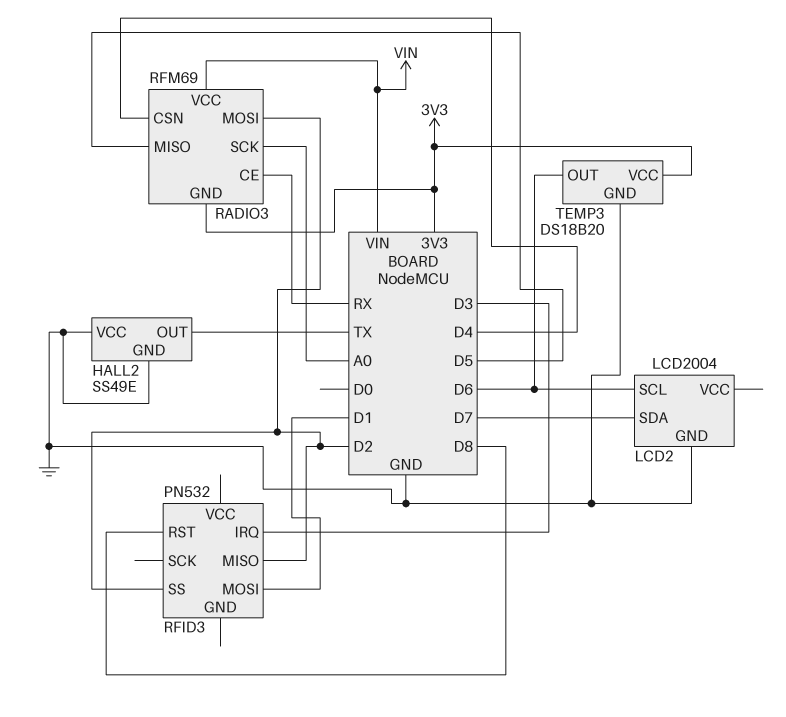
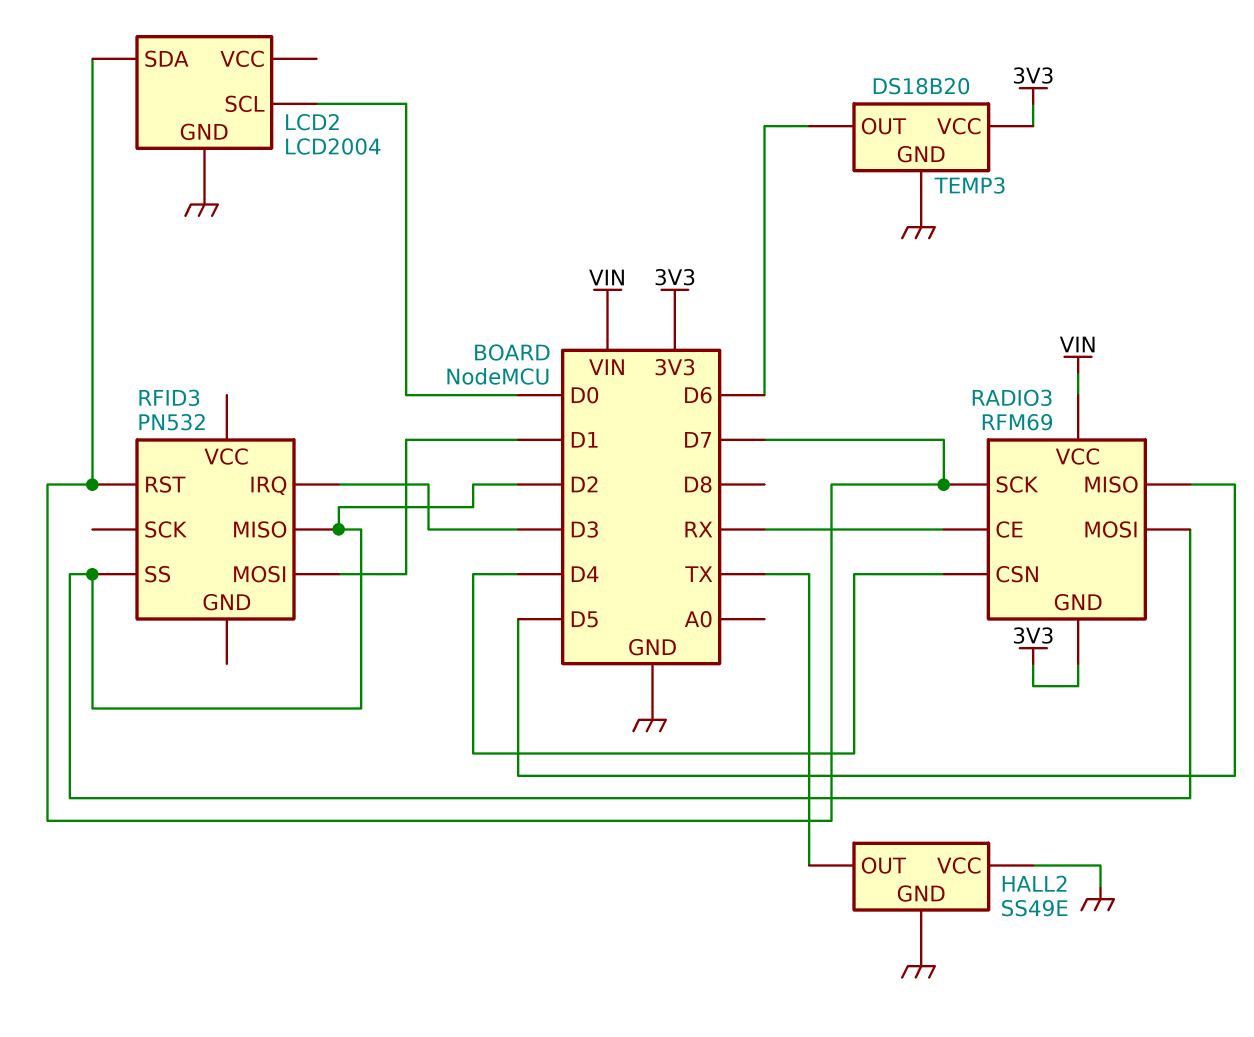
LCD2 pin SCL: D6 -> D0
RADIO3 pin SCK: A0 -> D7
RFID3 pin RST: D8 -> D7

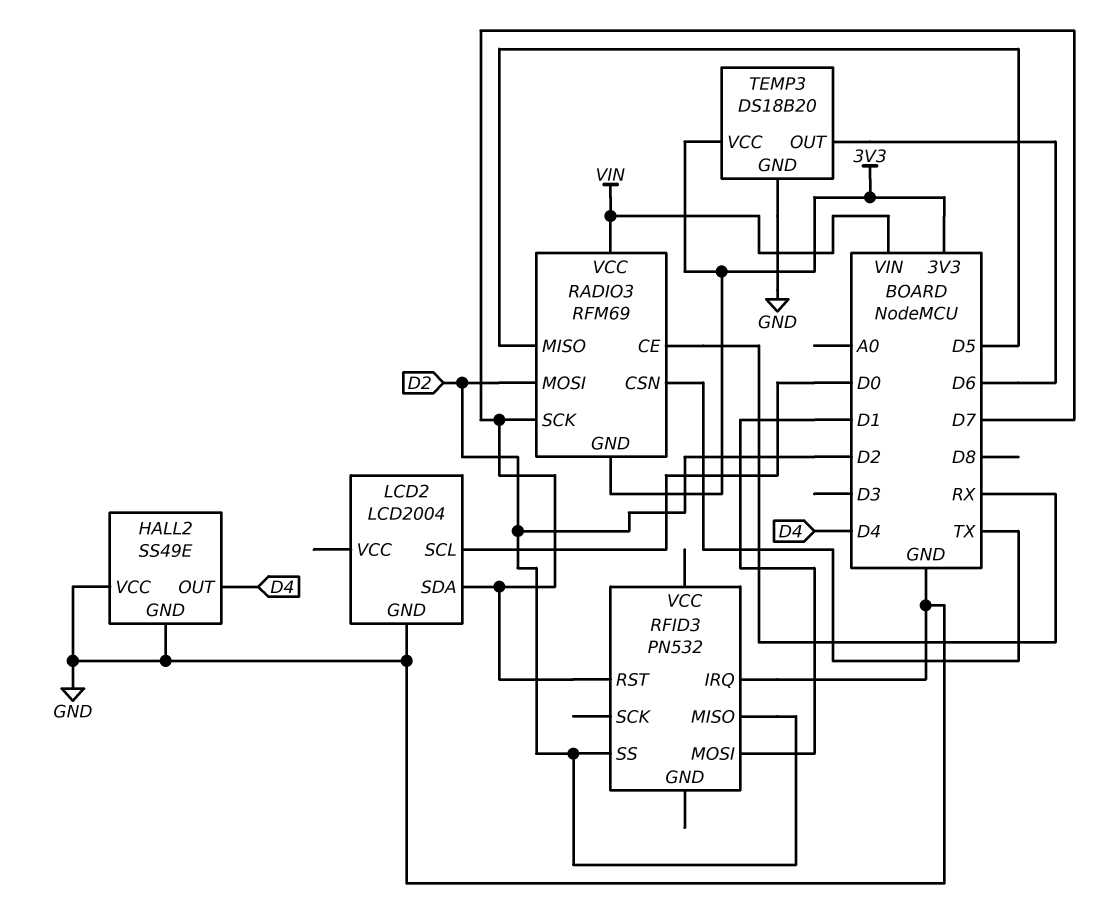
HALL2 pin OUT: TX -> D4
RADIO3 pin CSN: D4 -> TX
RFID3 pin IRQ: D3 -> GND

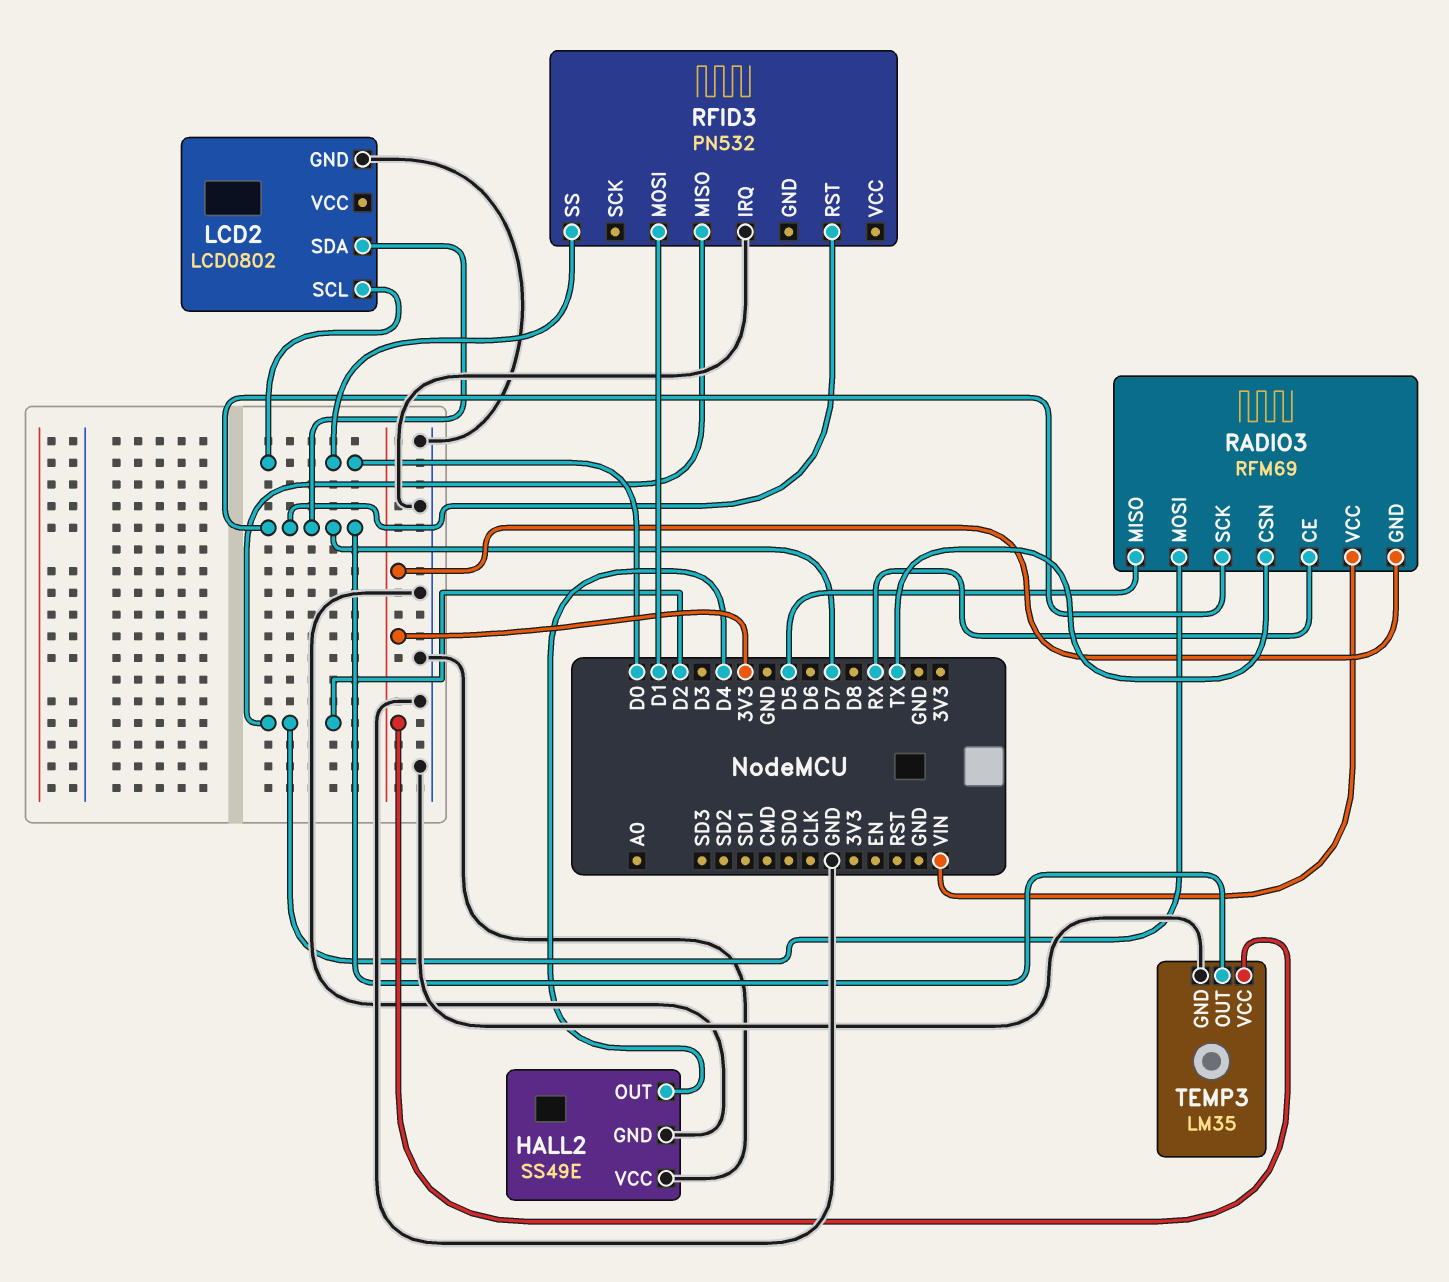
LCD2: LCD2004 -> LCD0802
RFID3 pin SS: D2 -> D0
TEMP3: DS18B20 -> LM35
TEMP3 pin OUT: D6 -> D7

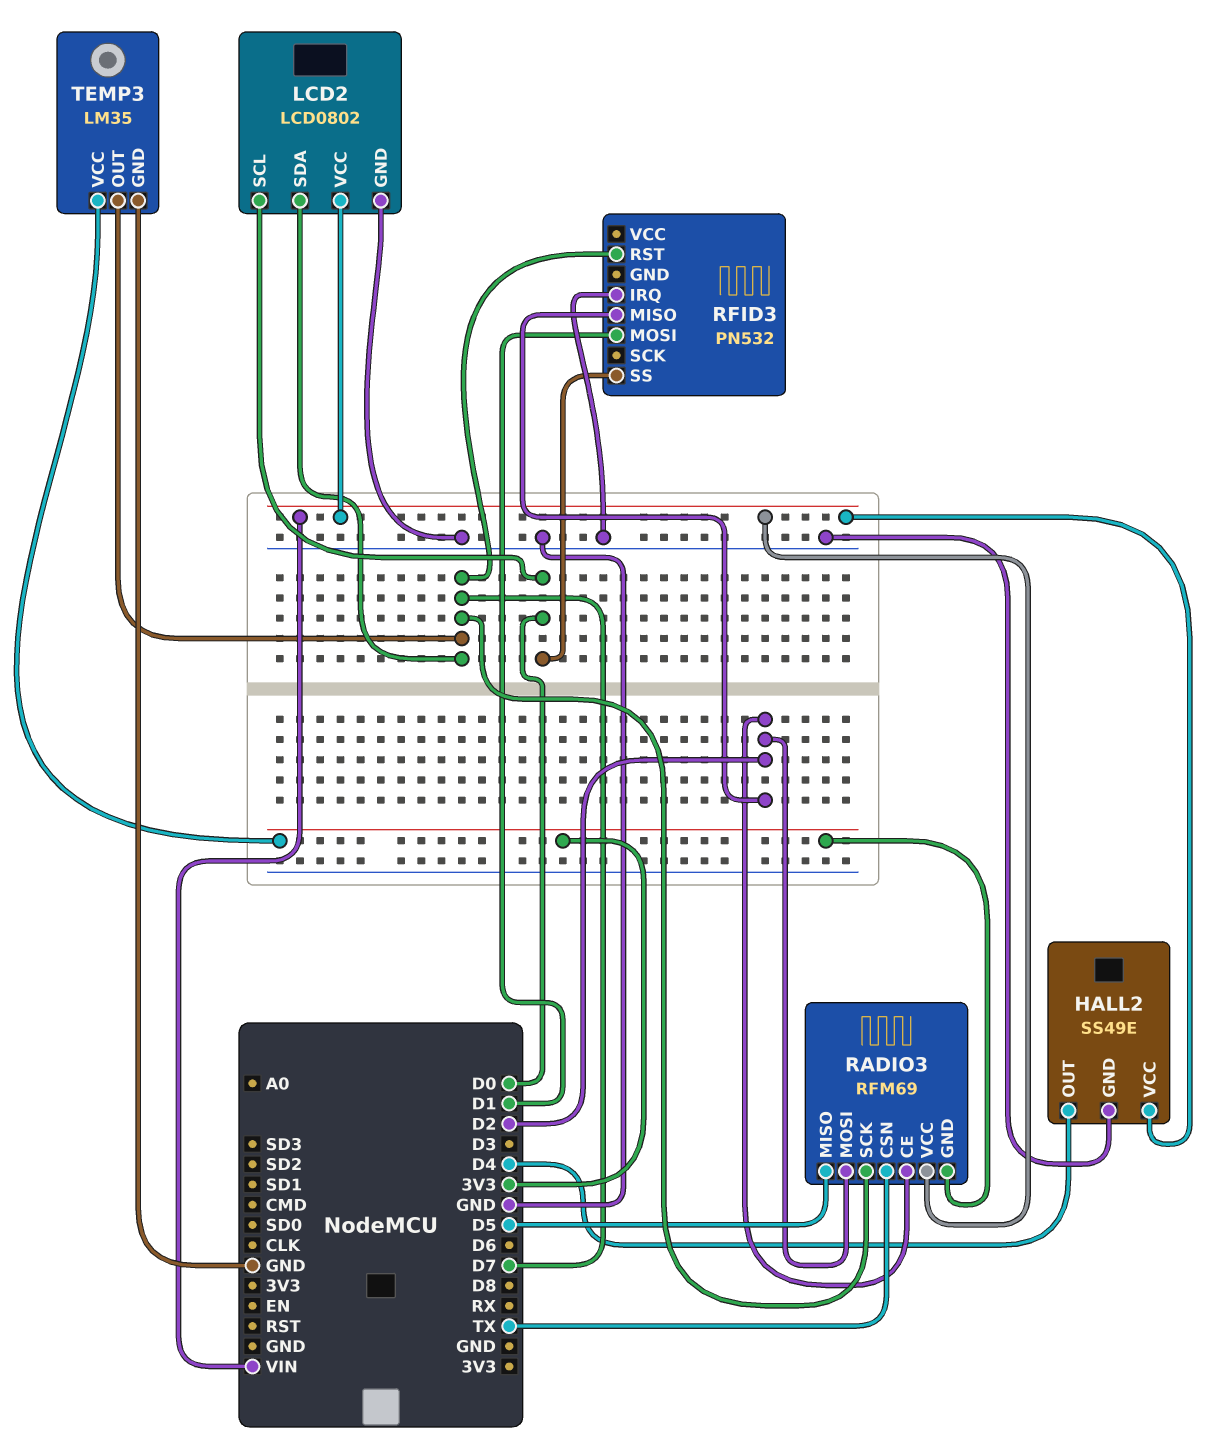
HALL2 pin VCC: GND -> VIN
LCD2 pin VCC: none -> VIN
RADIO3 pin CE: RX -> D2

